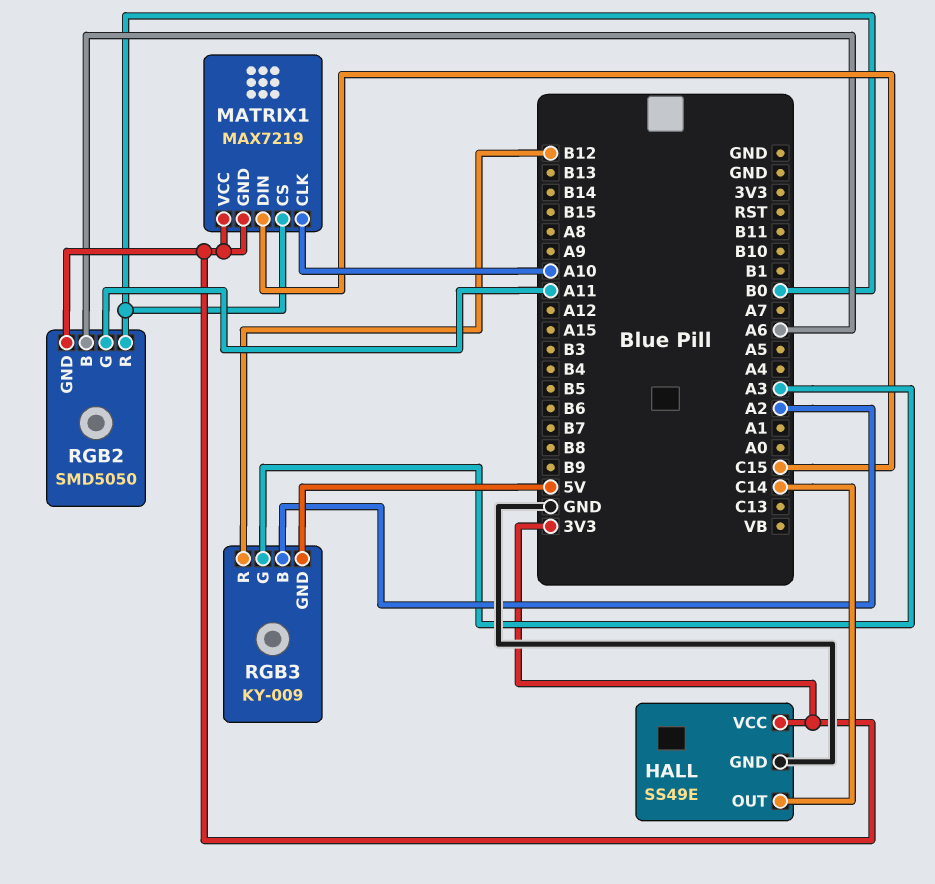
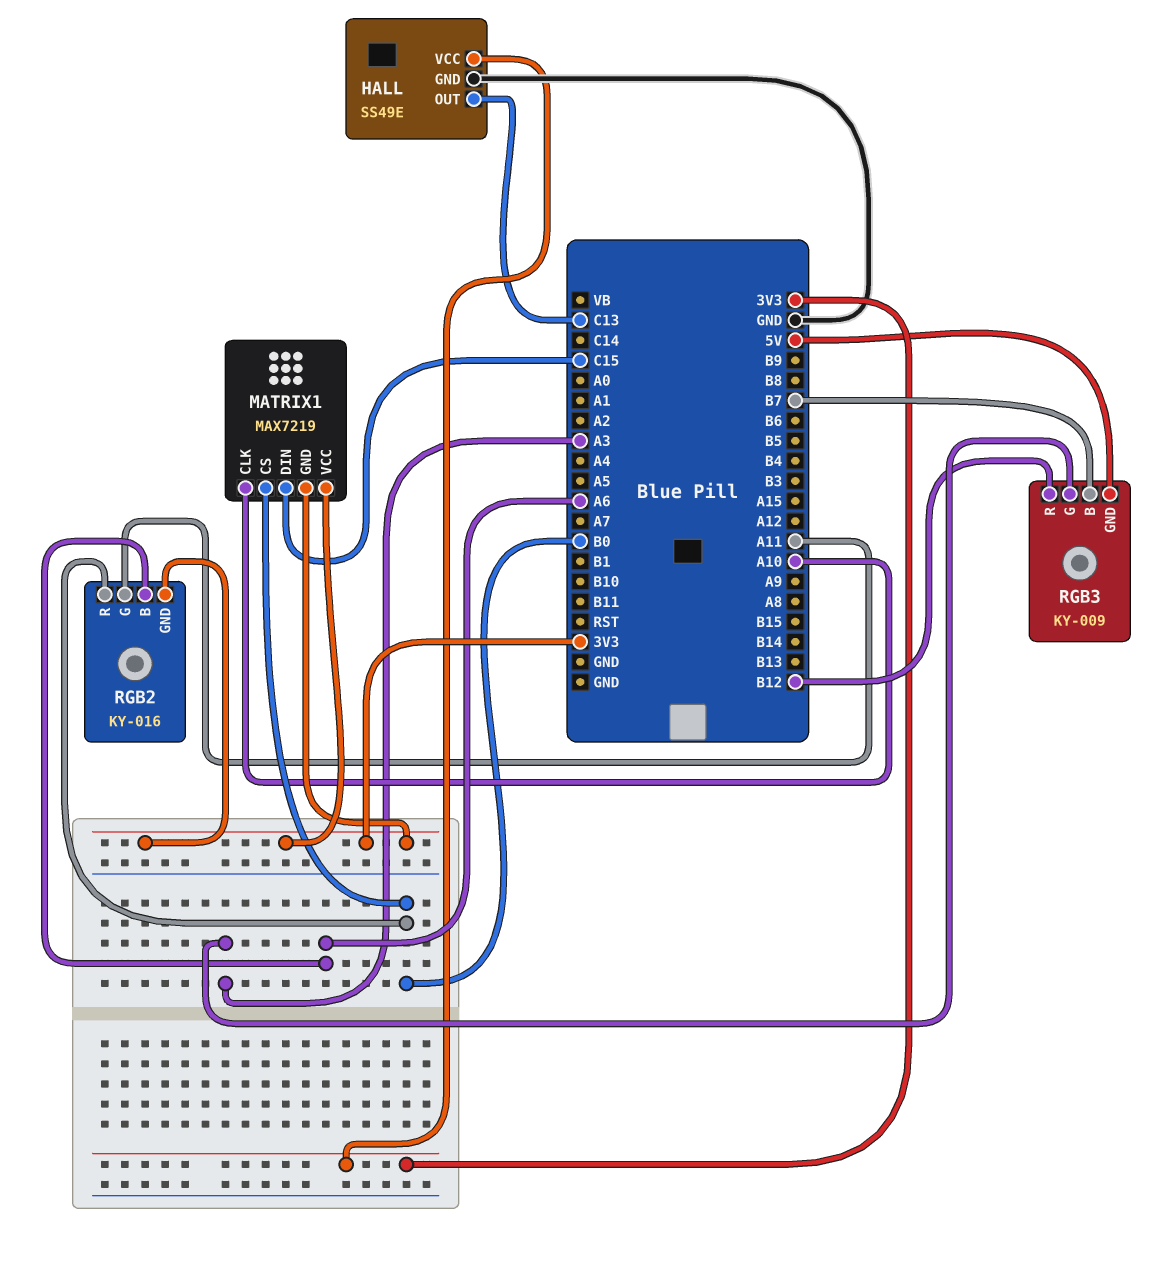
HALL pin OUT: C14 -> C13
RGB2: SMD5050 -> KY-016
RGB3 pin B: A2 -> B7

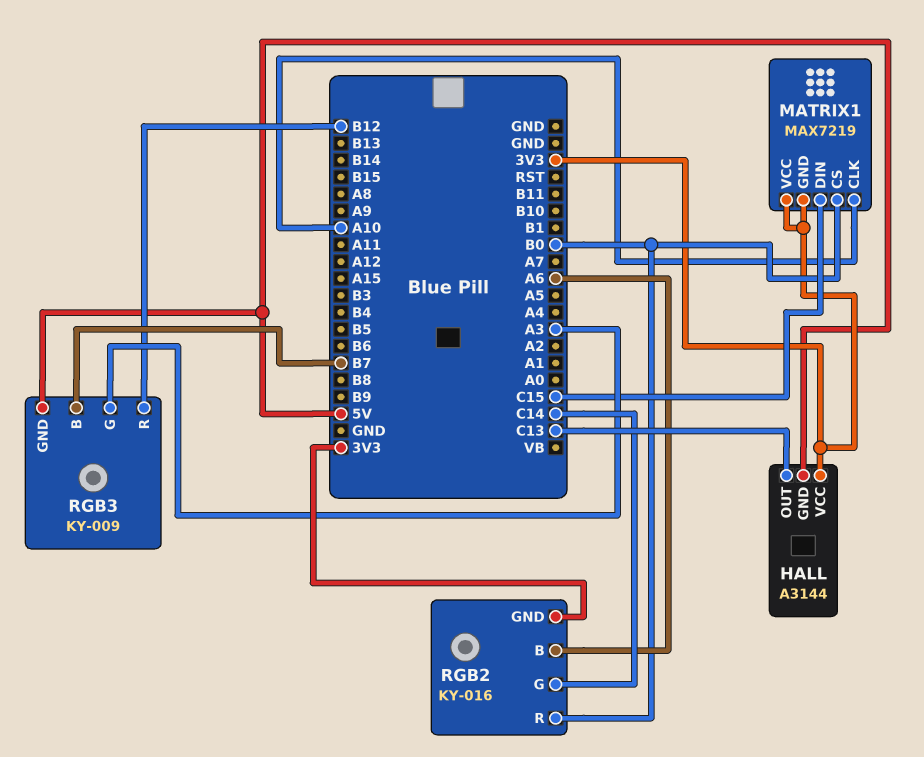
HALL: SS49E -> A3144
HALL pin GND: GND -> 5V
RGB2 pin G: A11 -> C14

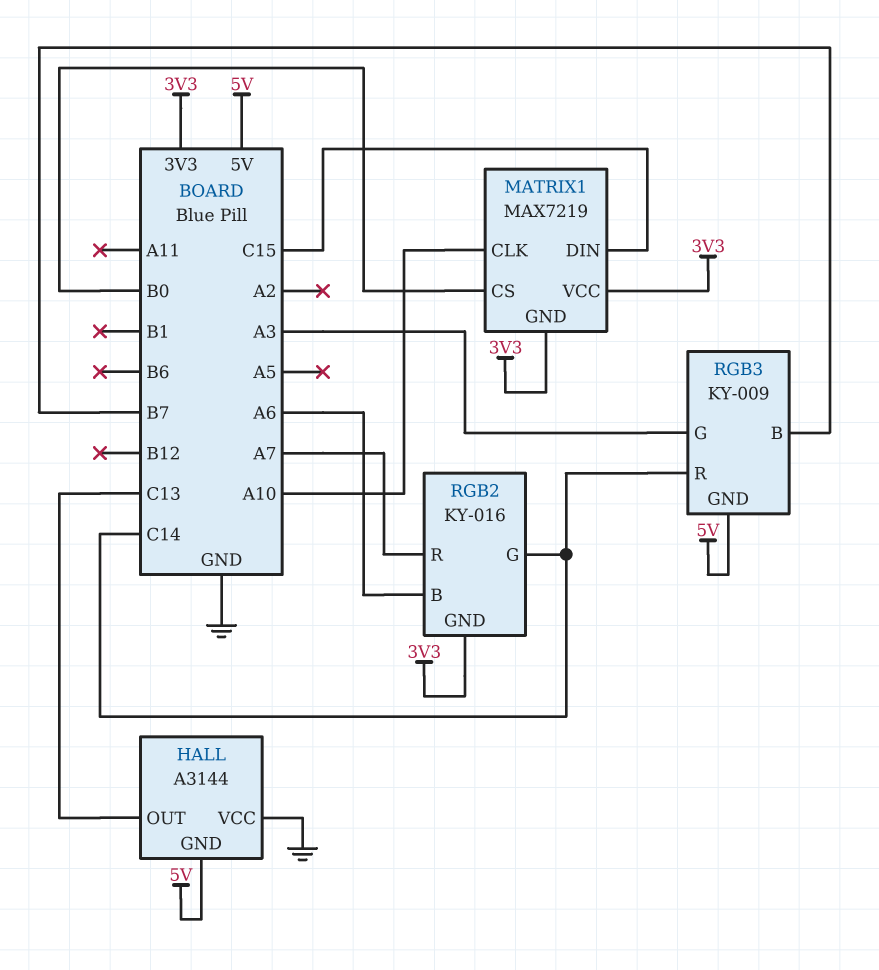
HALL pin VCC: 3V3 -> GND
RGB2 pin R: B0 -> A7
RGB3 pin R: B12 -> C14

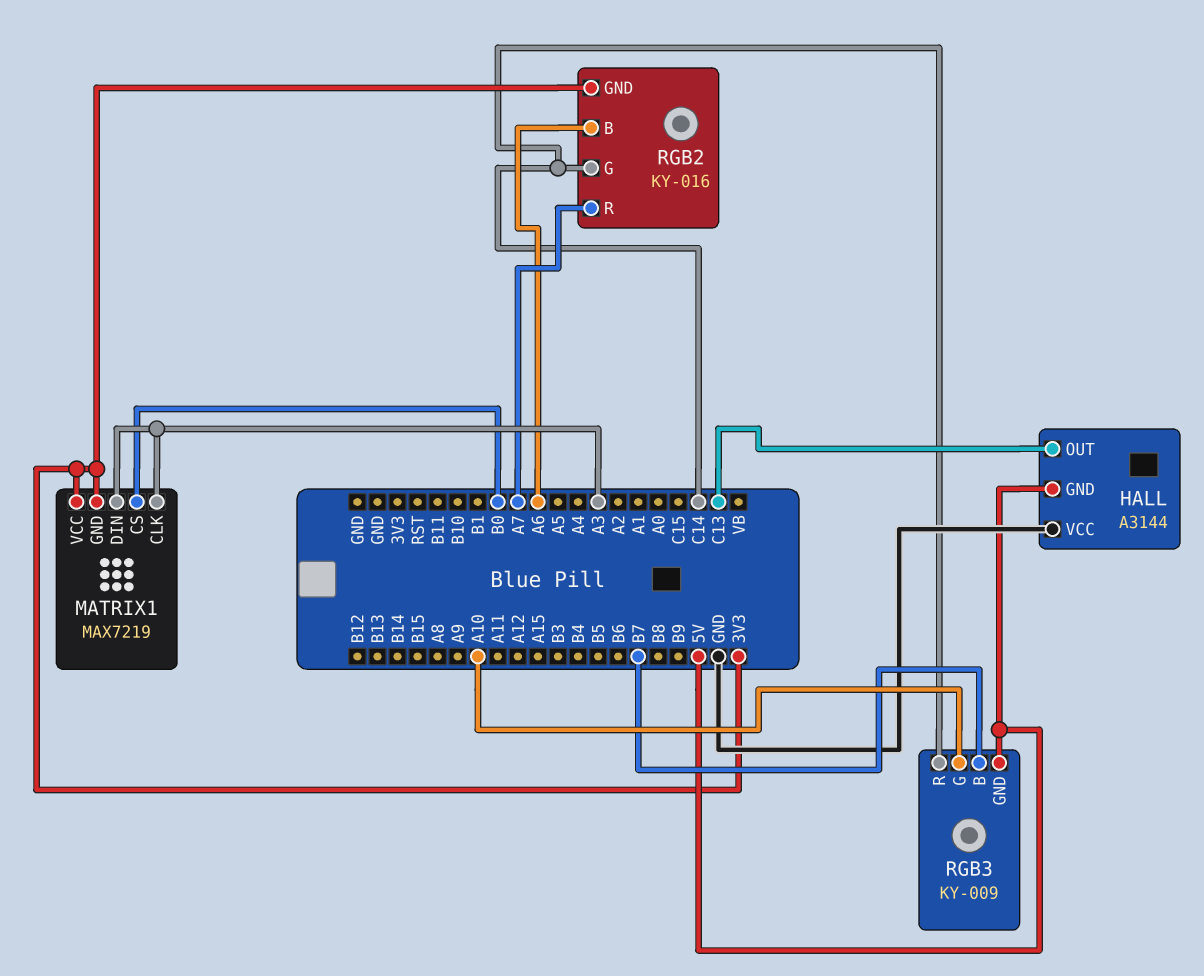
MATRIX1 pin CLK: A10 -> A3
MATRIX1 pin DIN: C15 -> A3
RGB3 pin G: A3 -> A10

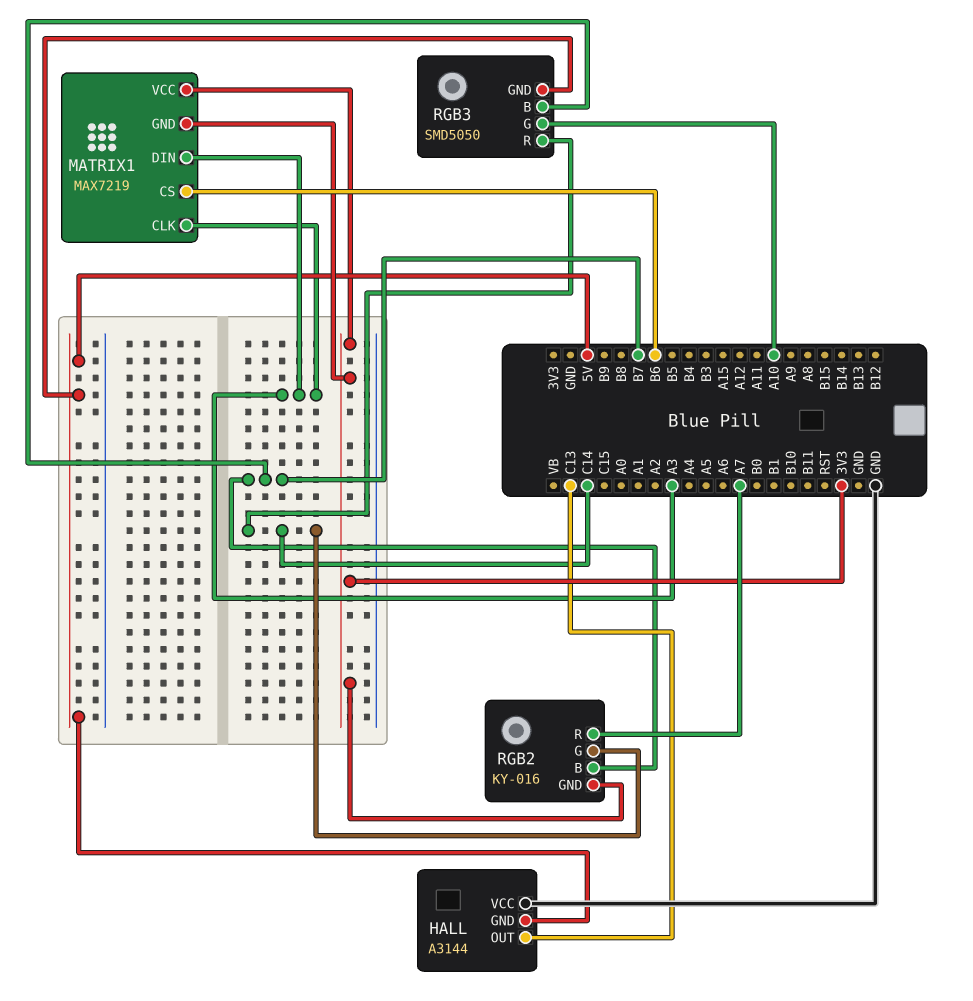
MATRIX1 pin CS: B0 -> B6
RGB2 pin B: A6 -> B7
RGB3: KY-009 -> SMD5050

